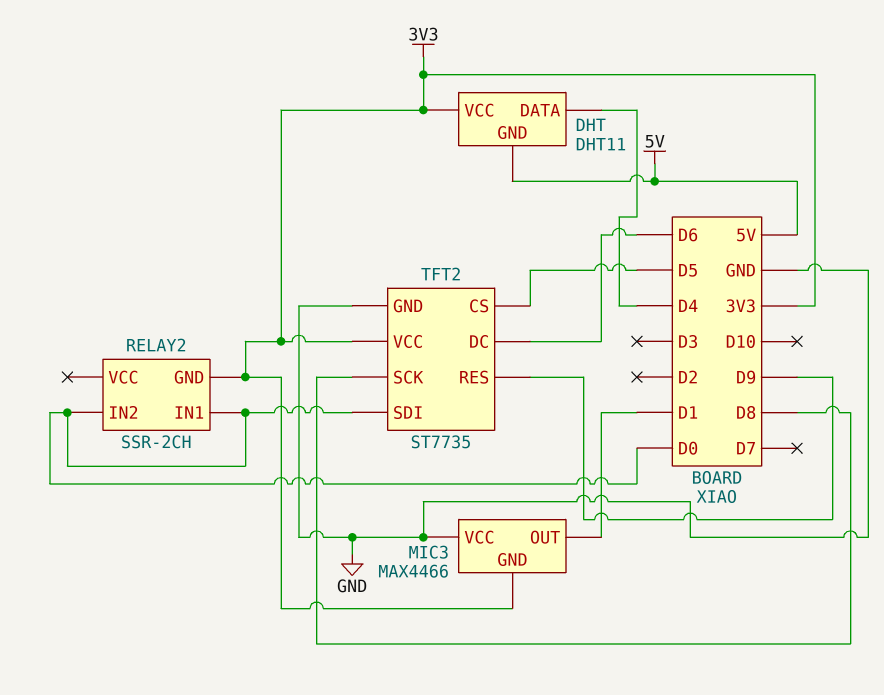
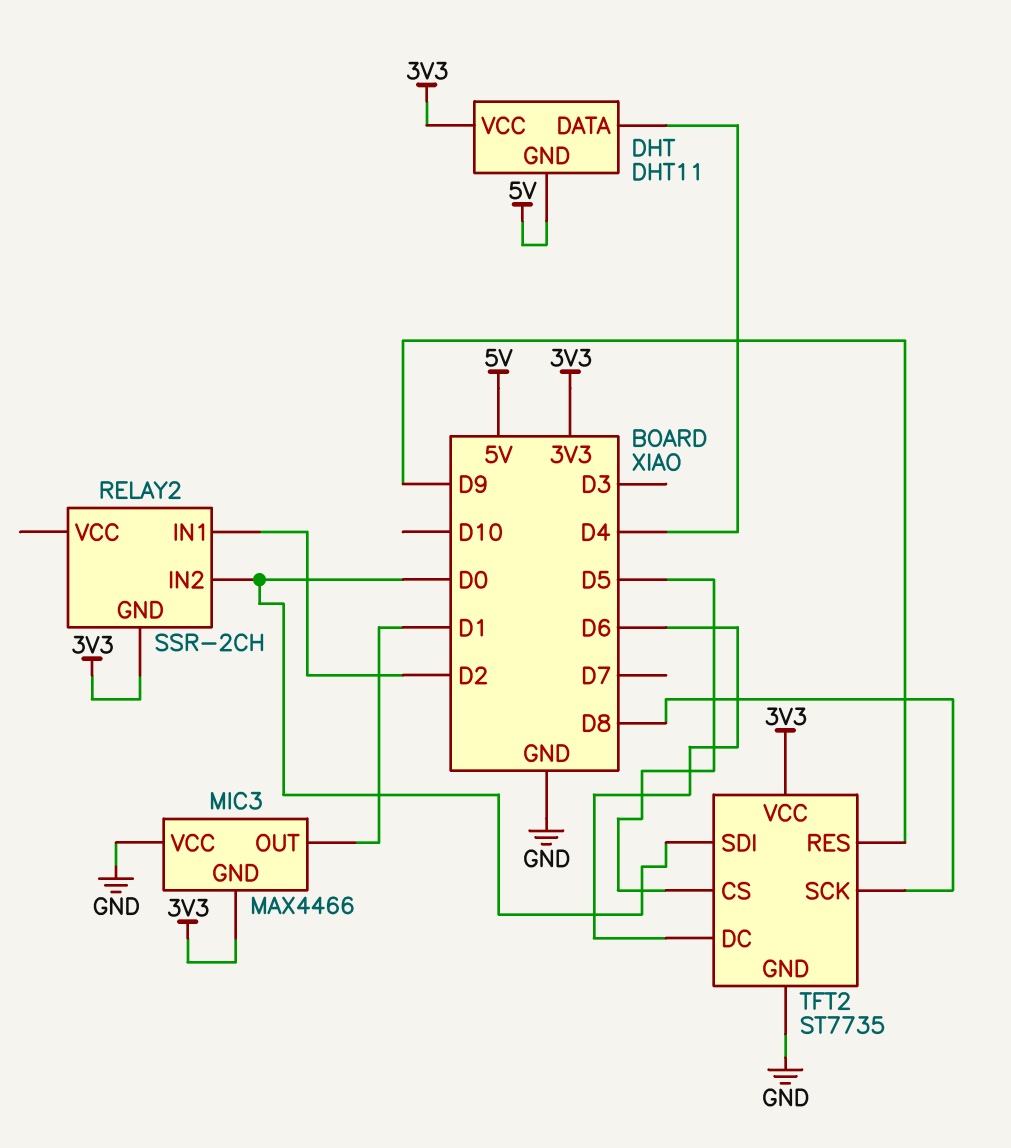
RELAY2 pin IN1: D0 -> D2

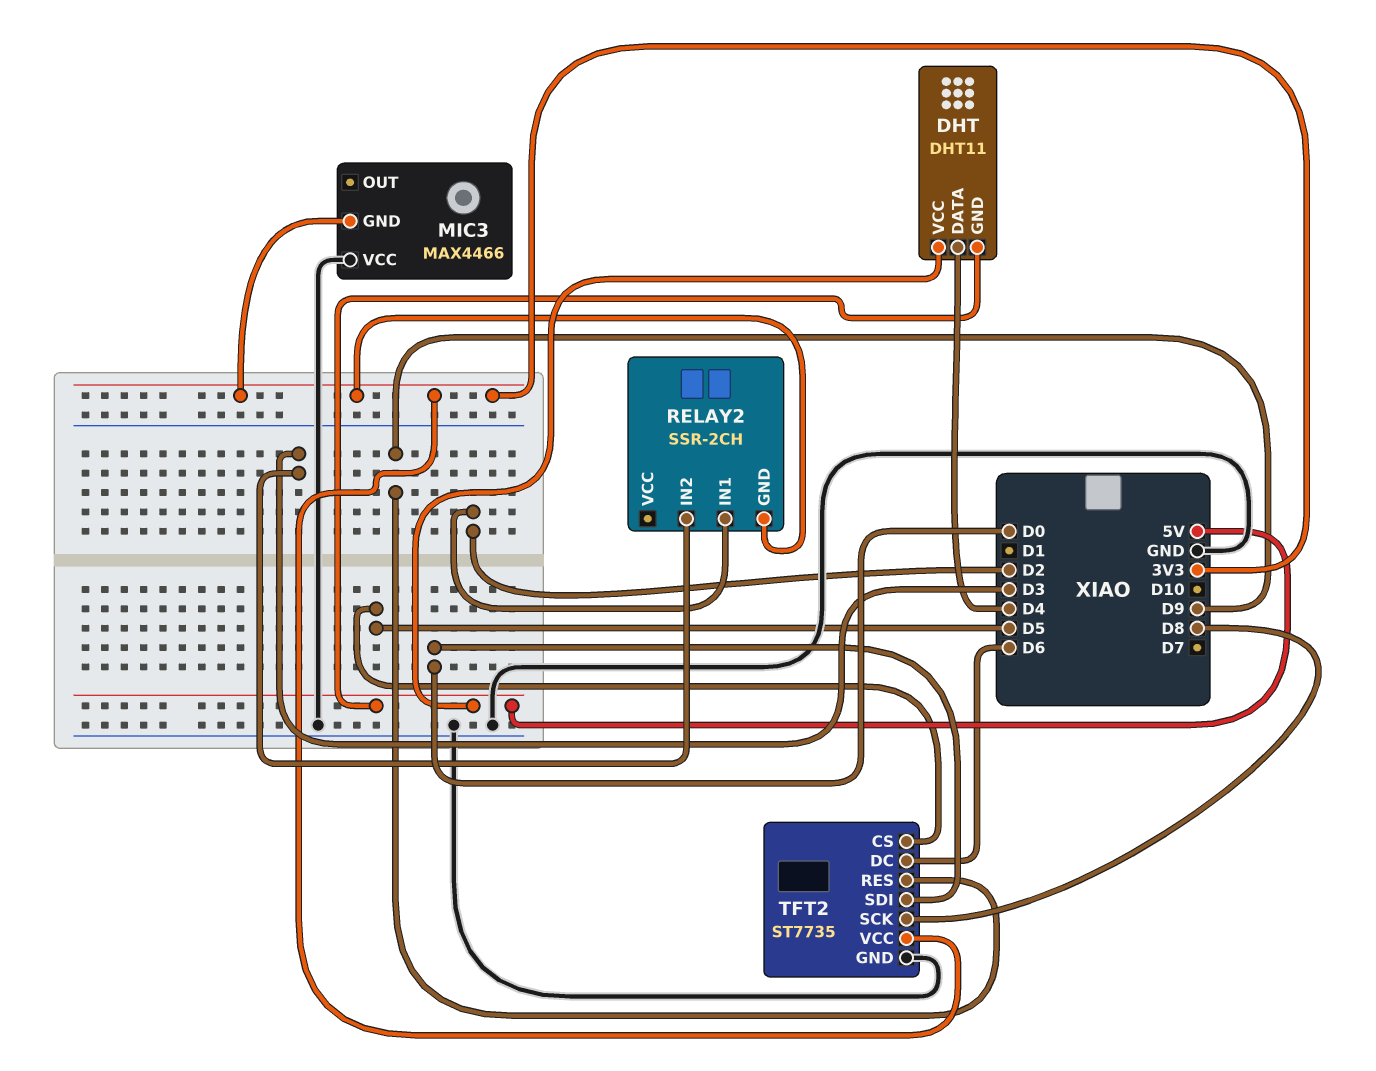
DHT pin VCC: 3V3 -> 5V
MIC3 pin OUT: D1 -> none
RELAY2 pin IN2: D0 -> D3

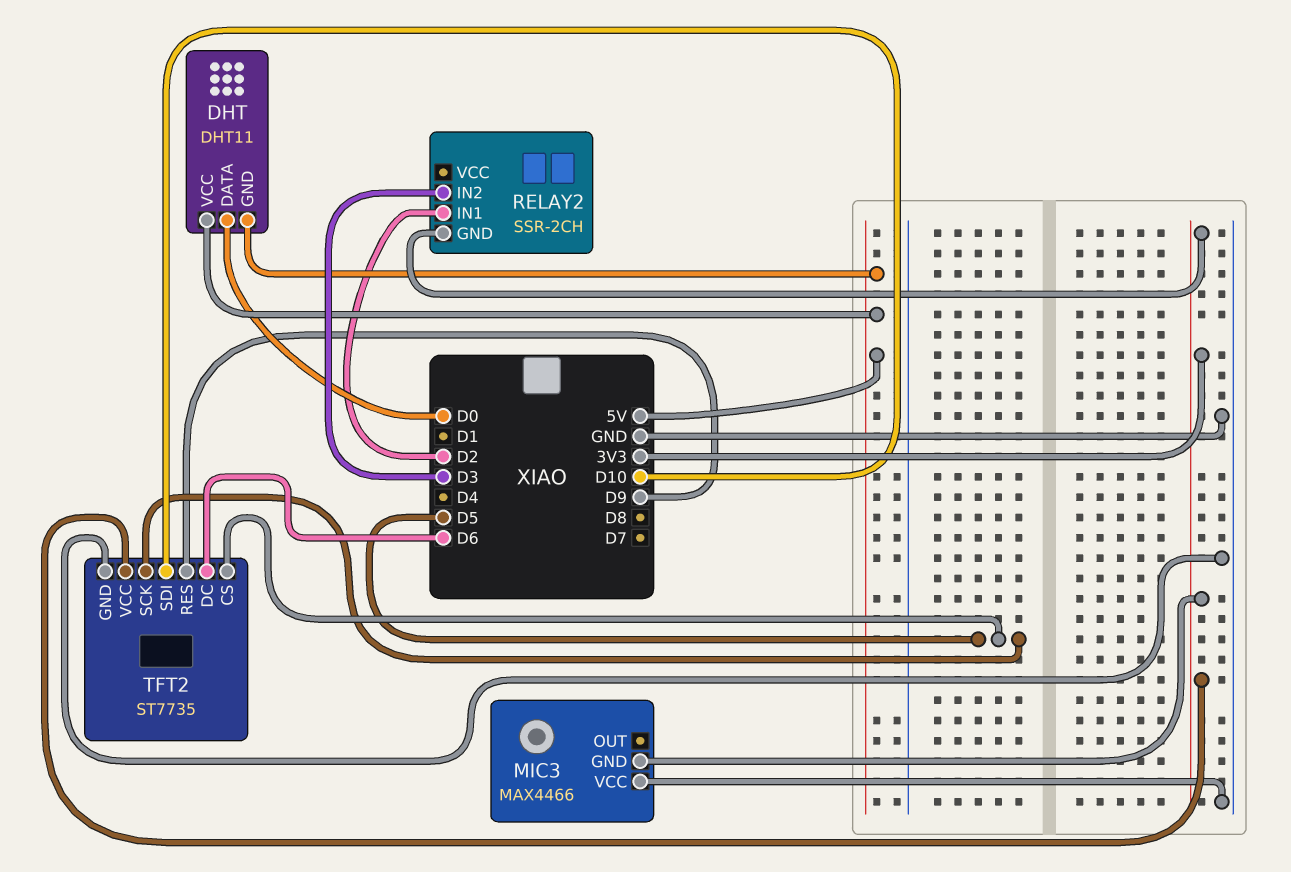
DHT pin DATA: D4 -> D0
TFT2 pin SCK: D8 -> D5
TFT2 pin SDI: D0 -> D10

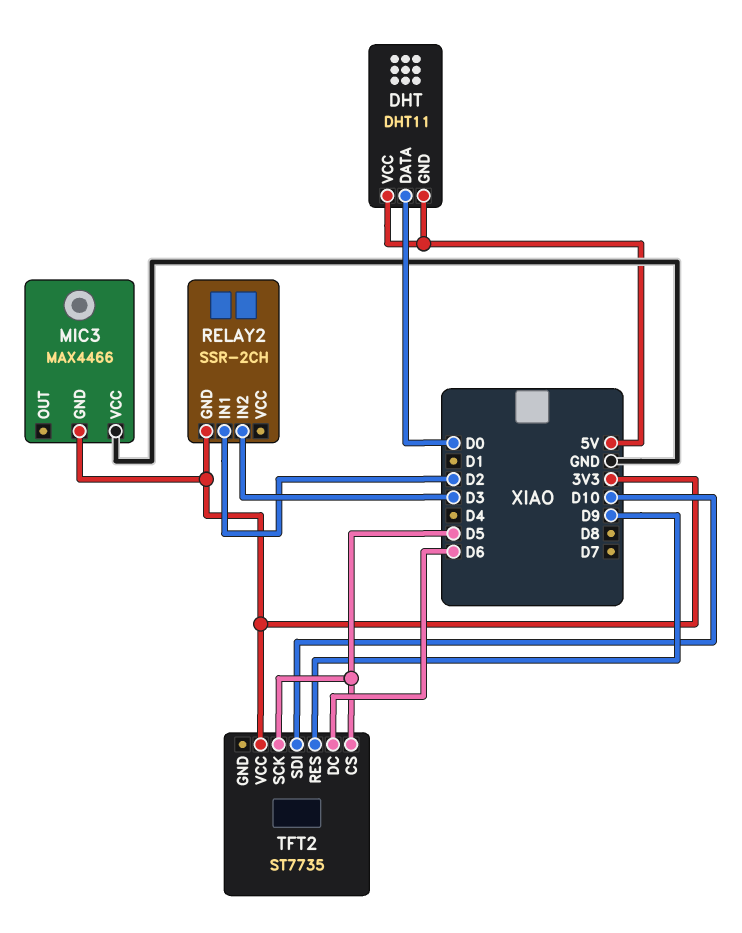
TFT2 pin GND: GND -> none

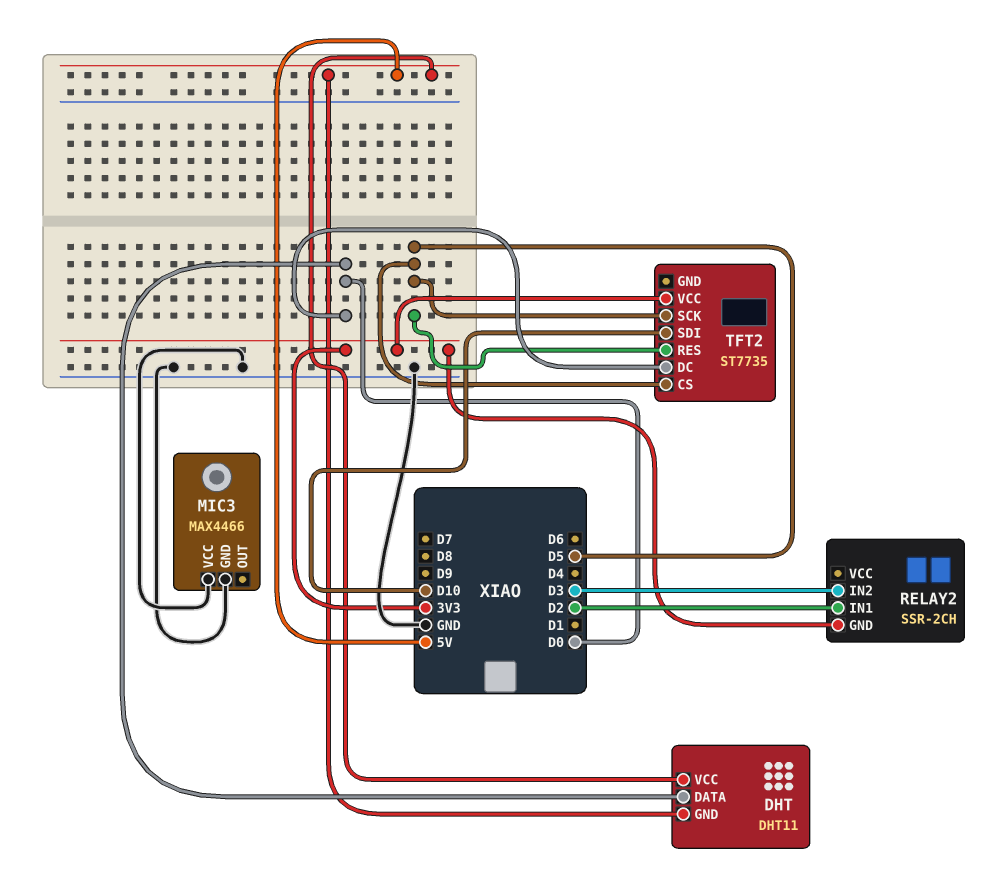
MIC3 pin GND: 3V3 -> GND
TFT2 pin DC: D6 -> D0
TFT2 pin RES: D9 -> D5

